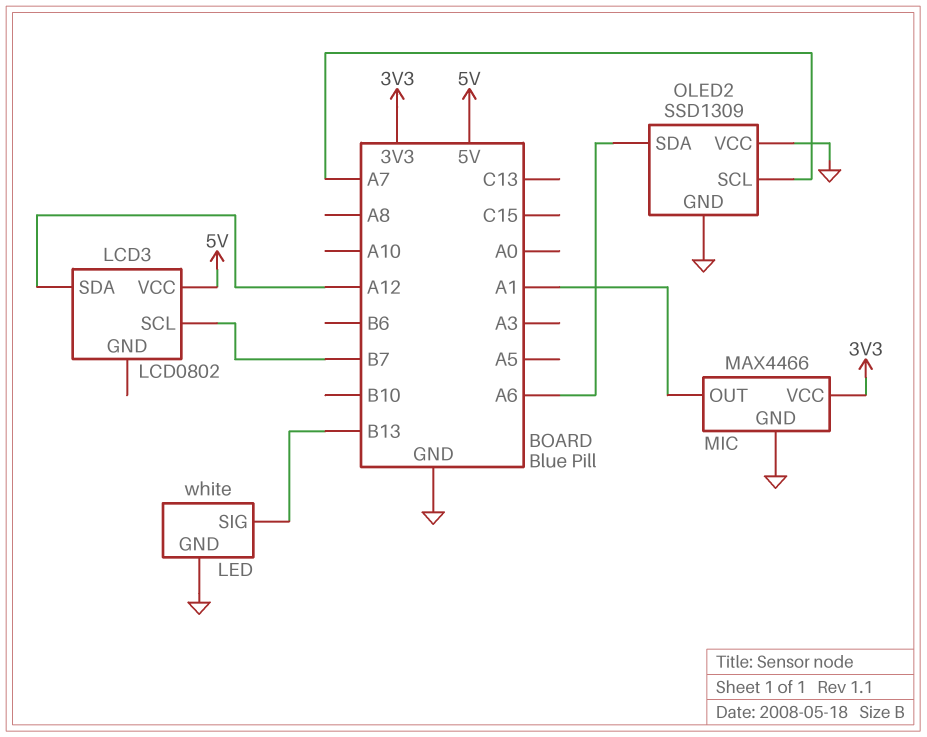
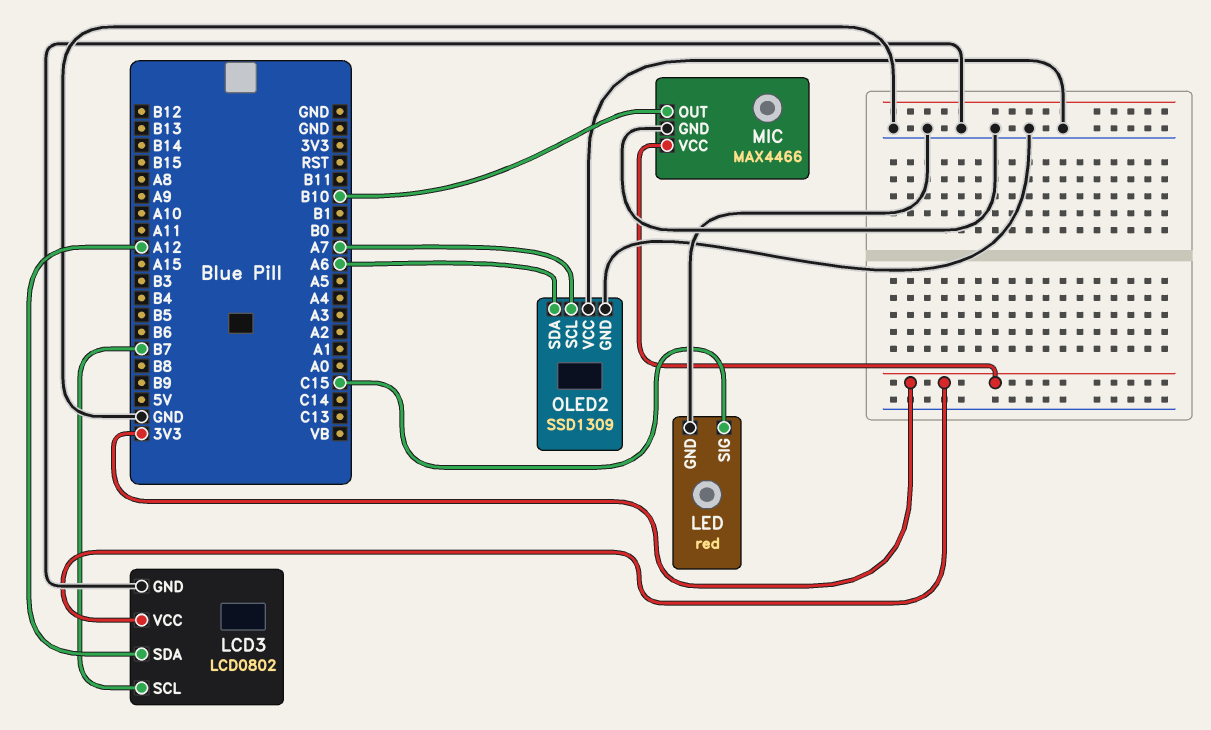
LCD3 pin GND: none -> GND
LCD3 pin VCC: 5V -> 3V3
LED: white -> red
LED pin SIG: B13 -> C15
MIC pin OUT: A1 -> B10

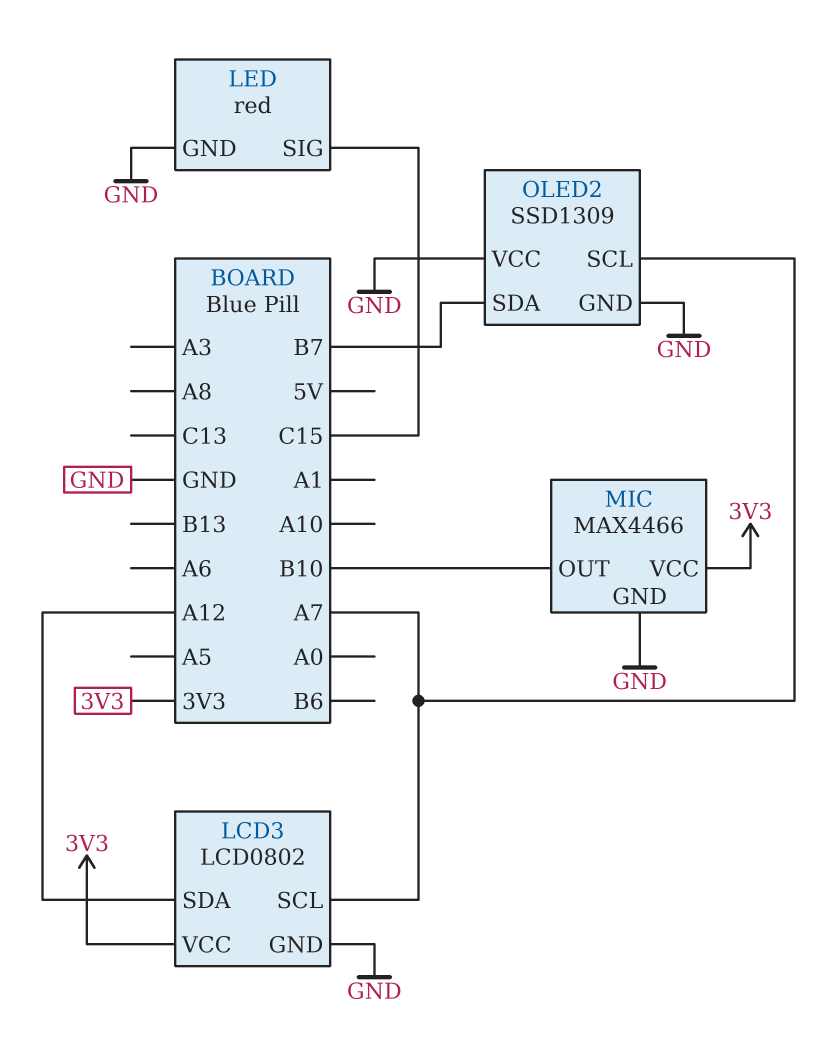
LCD3 pin SCL: B7 -> A7
OLED2 pin SDA: A6 -> B7

